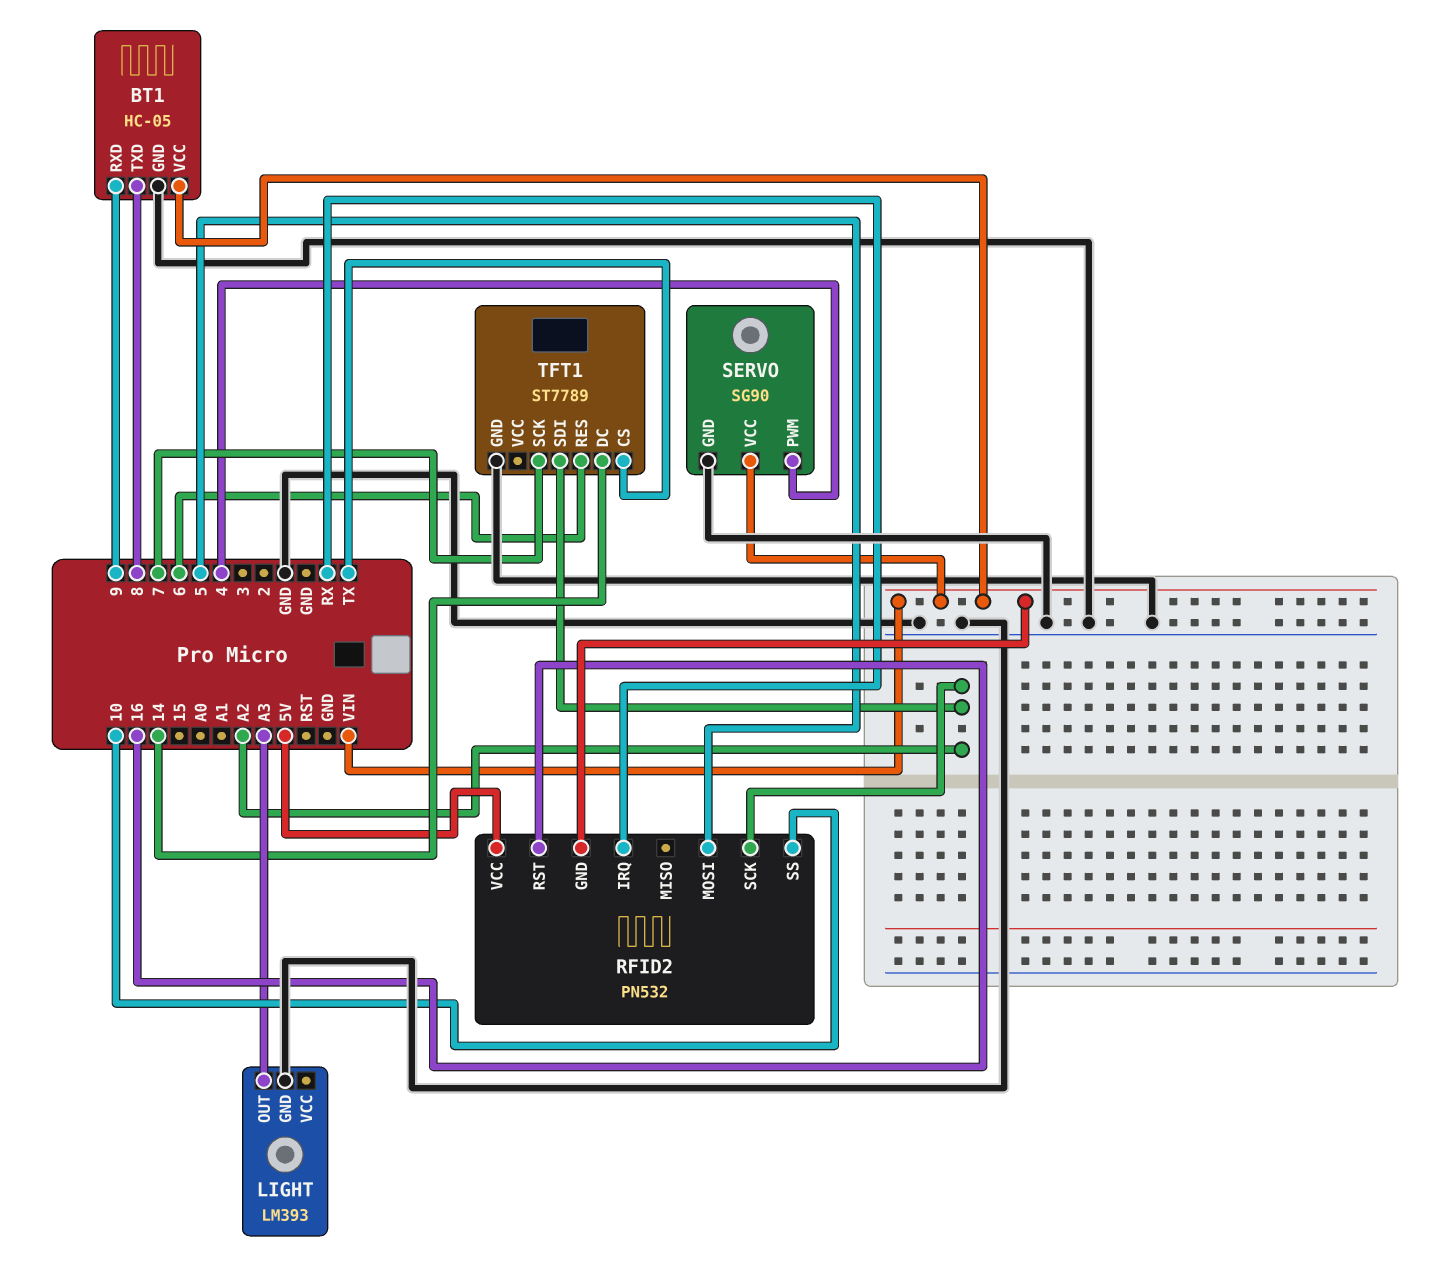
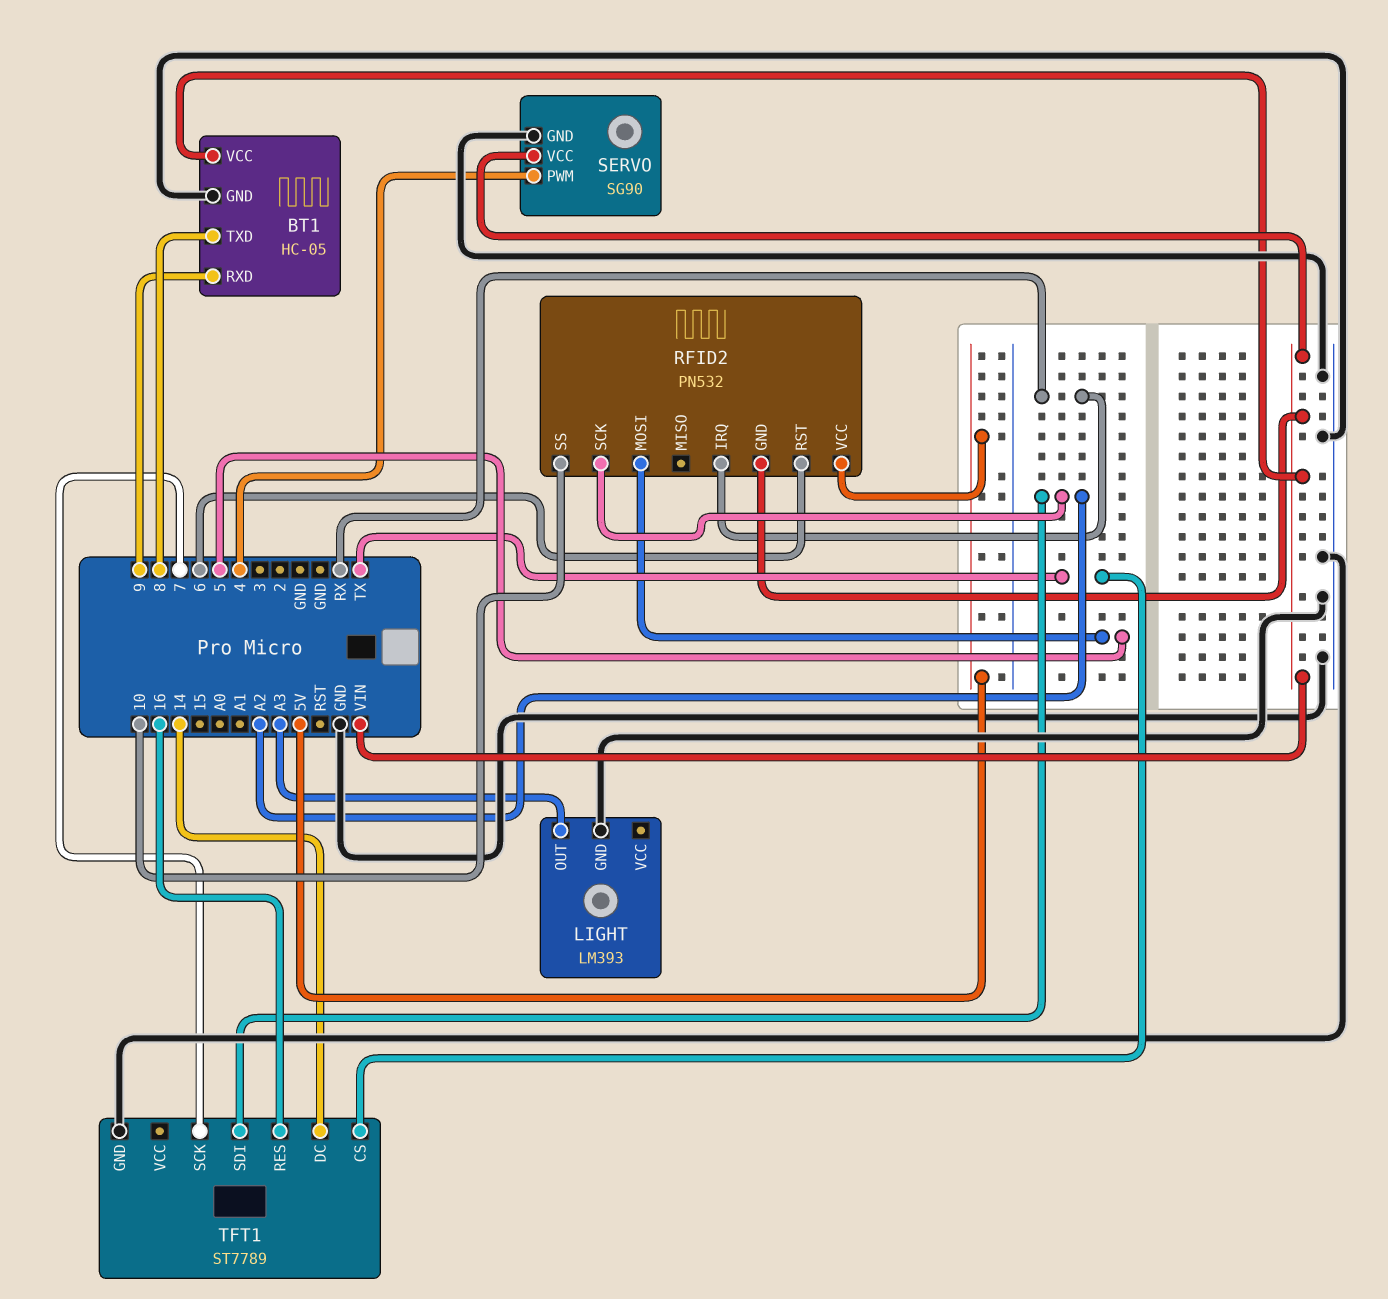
RFID2 pin RST: 16 -> 6
TFT1 pin RES: 6 -> 16

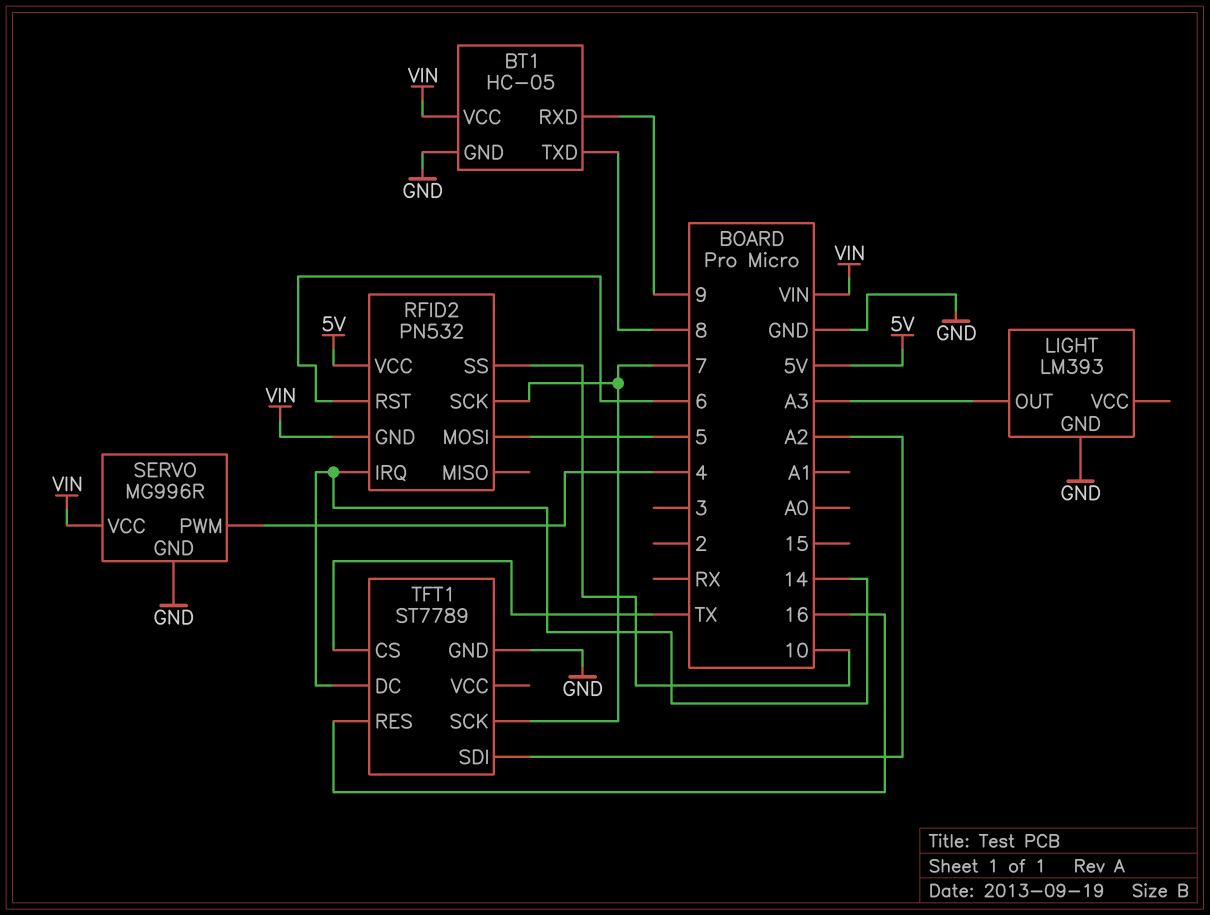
RFID2 pin IRQ: RX -> 14
RFID2 pin SCK: A2 -> 7
SERVO: SG90 -> MG996R

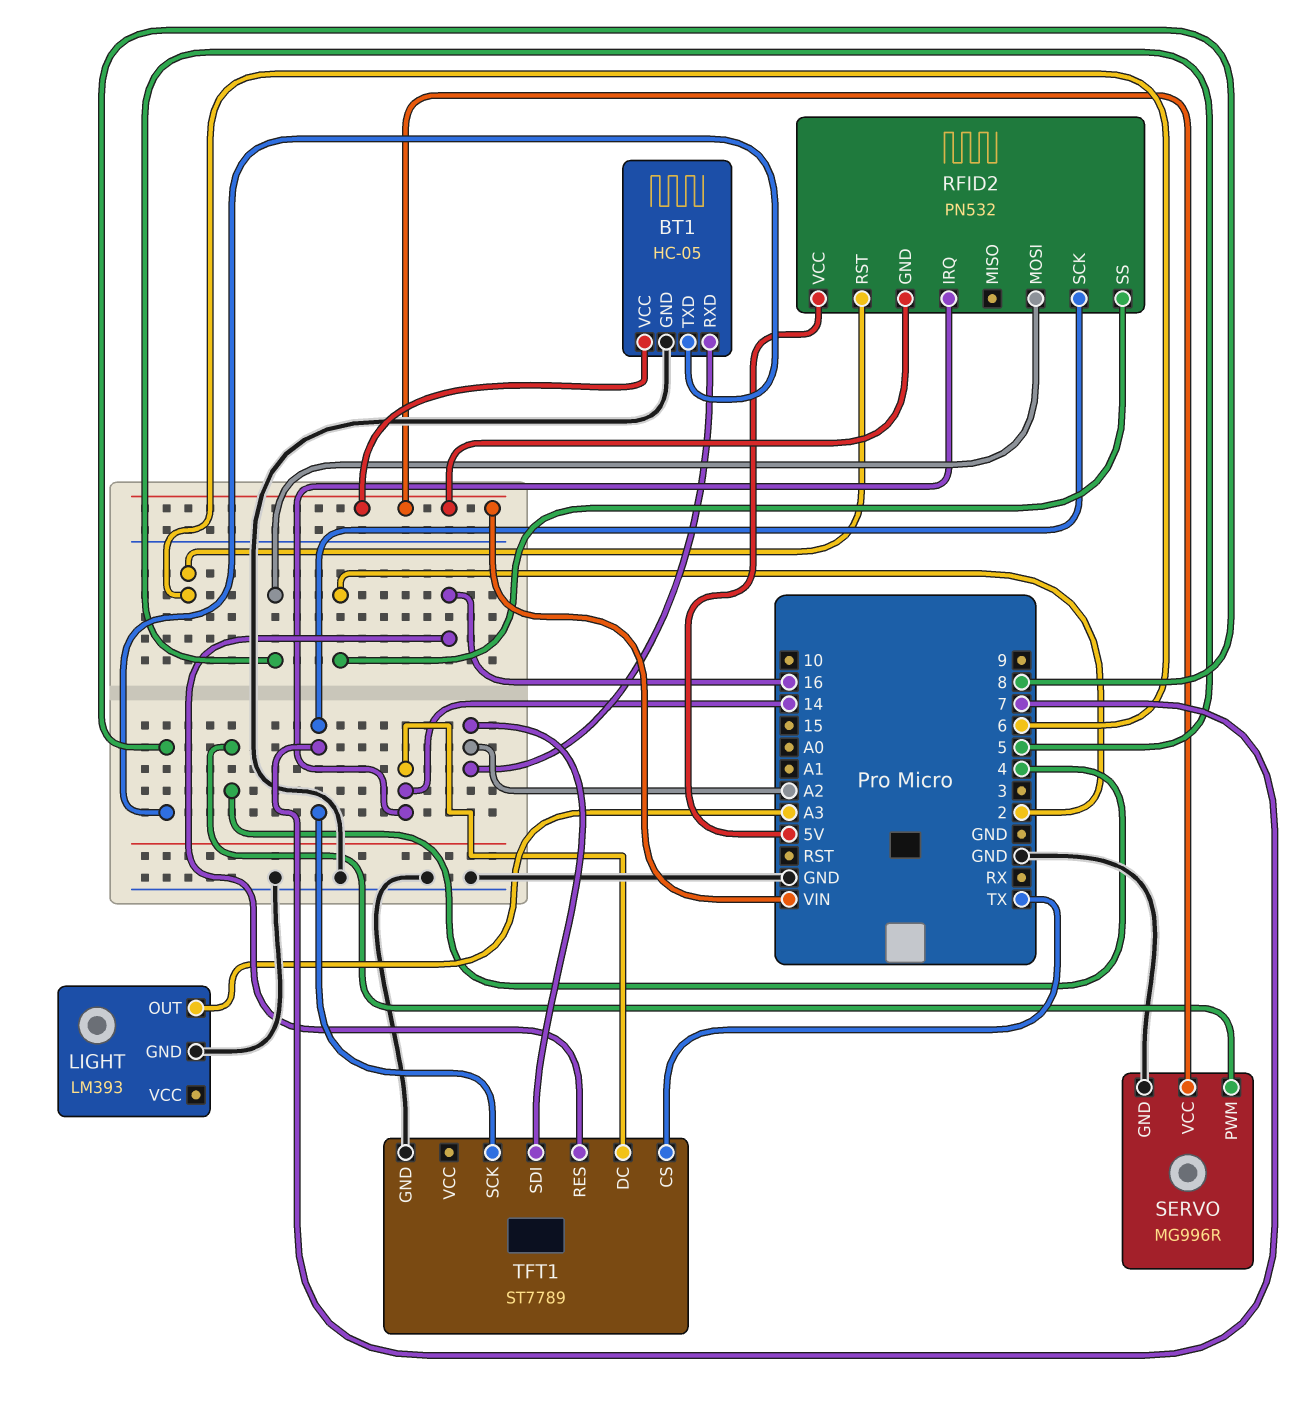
BT1 pin RXD: 9 -> A2
RFID2 pin SS: 10 -> 2

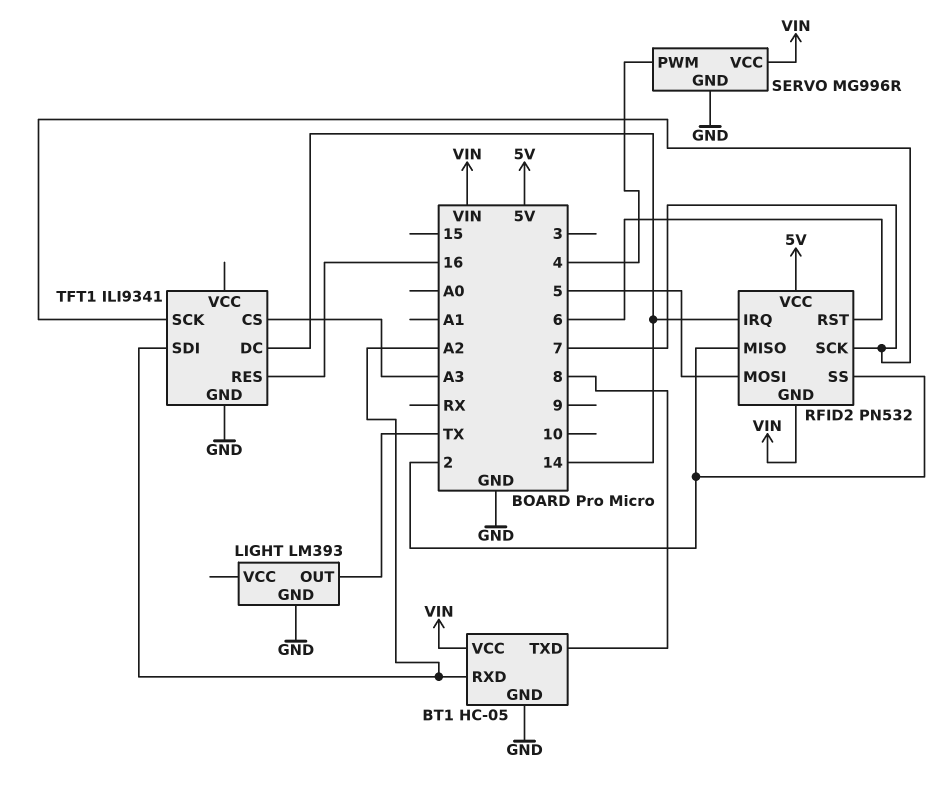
LIGHT pin OUT: A3 -> TX
RFID2 pin MISO: none -> 2
TFT1: ST7789 -> ILI9341
TFT1 pin CS: TX -> A3

